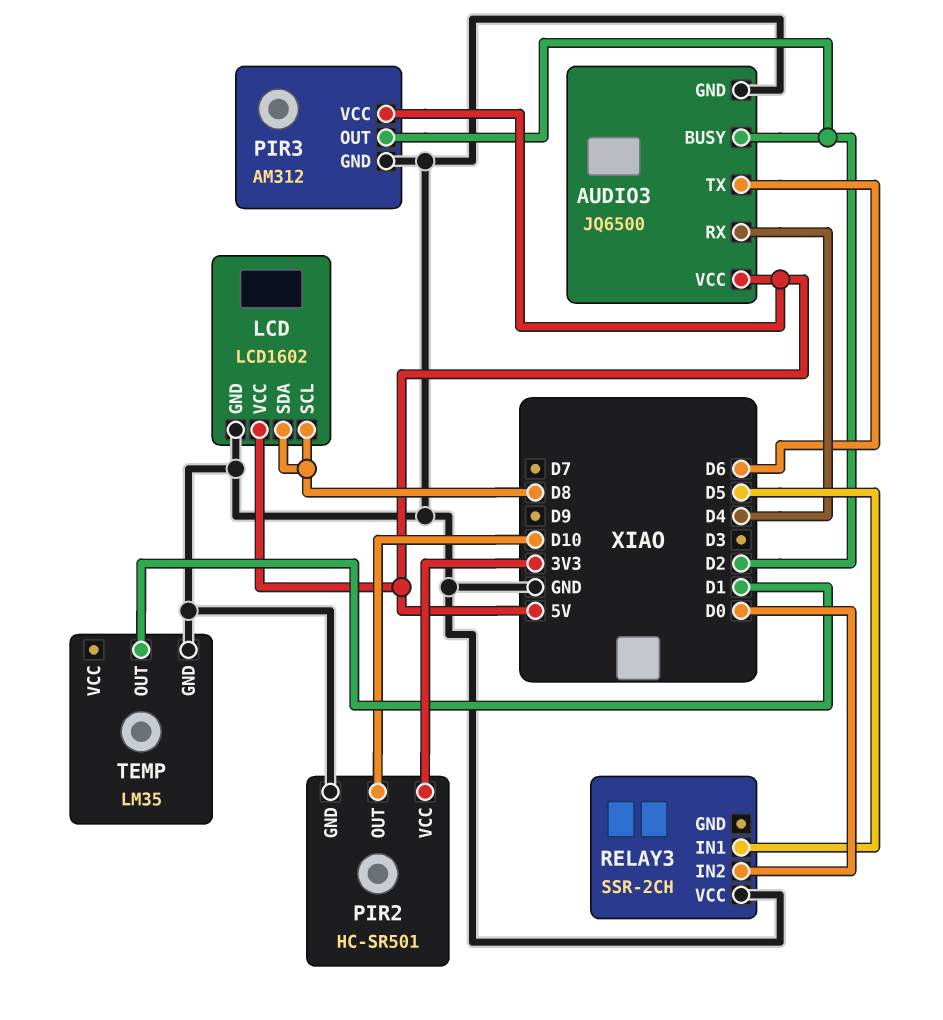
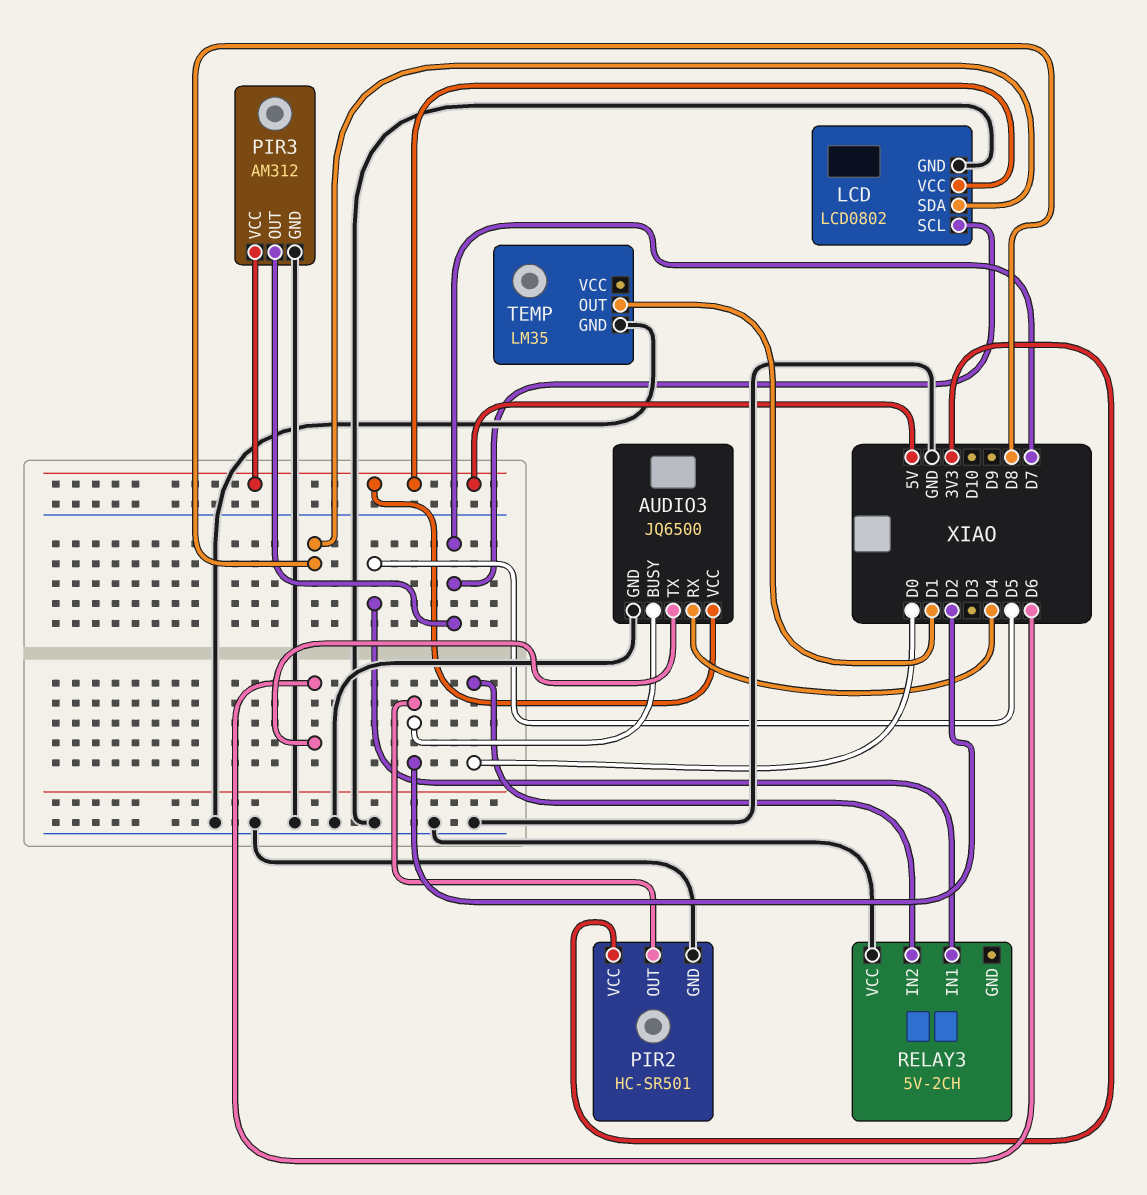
LCD: LCD1602 -> LCD0802
LCD pin SCL: D8 -> D7
PIR2 pin OUT: D10 -> D2
PIR3 pin OUT: D2 -> D7
RELAY3: SSR-2CH -> 5V-2CH

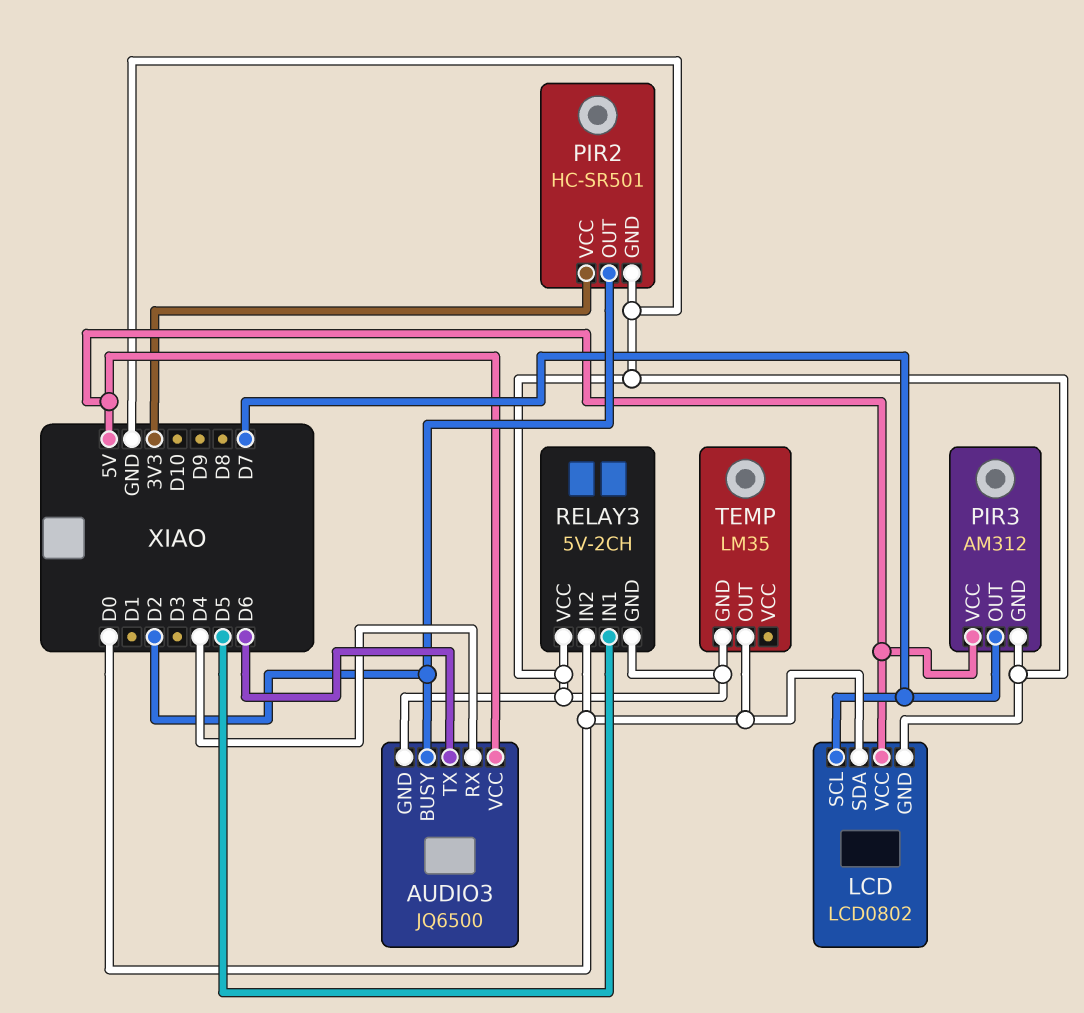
LCD pin SDA: D8 -> D0
RELAY3 pin GND: none -> GND
TEMP pin OUT: D1 -> D0

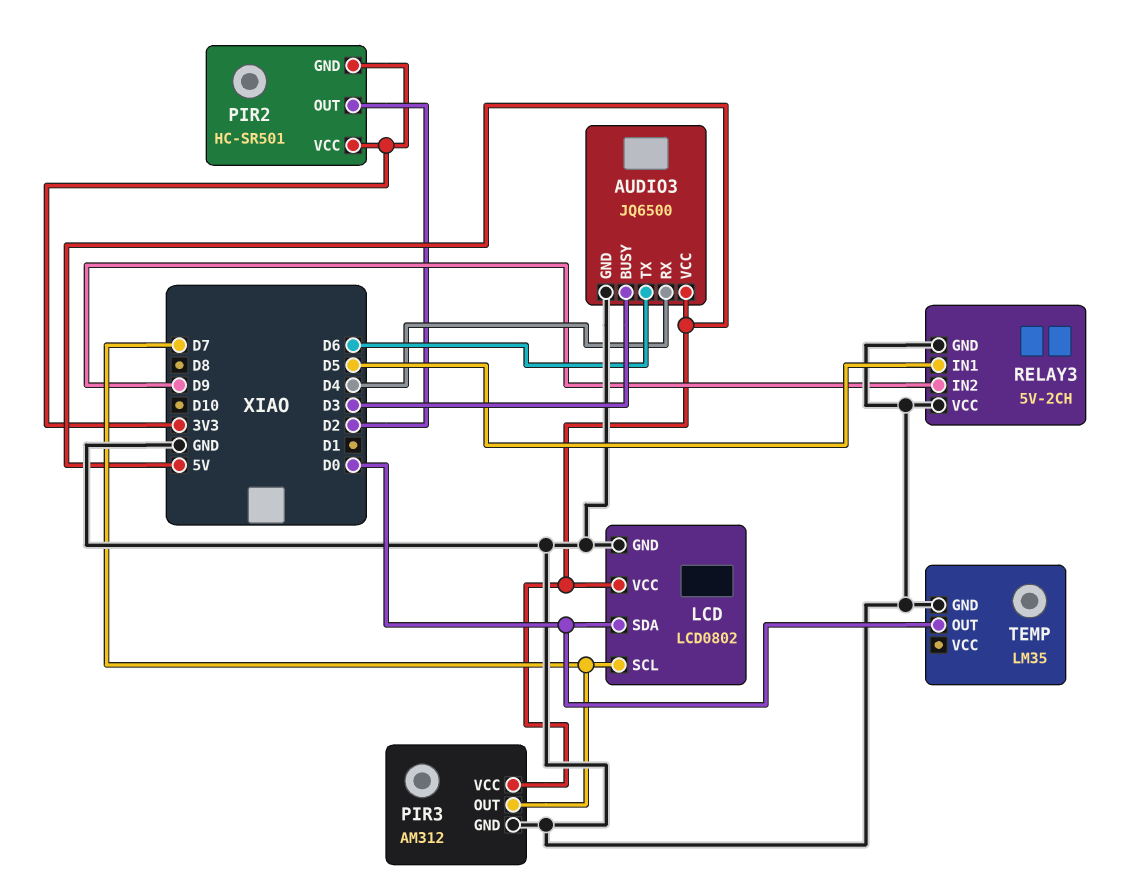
AUDIO3 pin BUSY: D2 -> D3
PIR2 pin GND: GND -> 3V3
RELAY3 pin IN2: D0 -> D9

